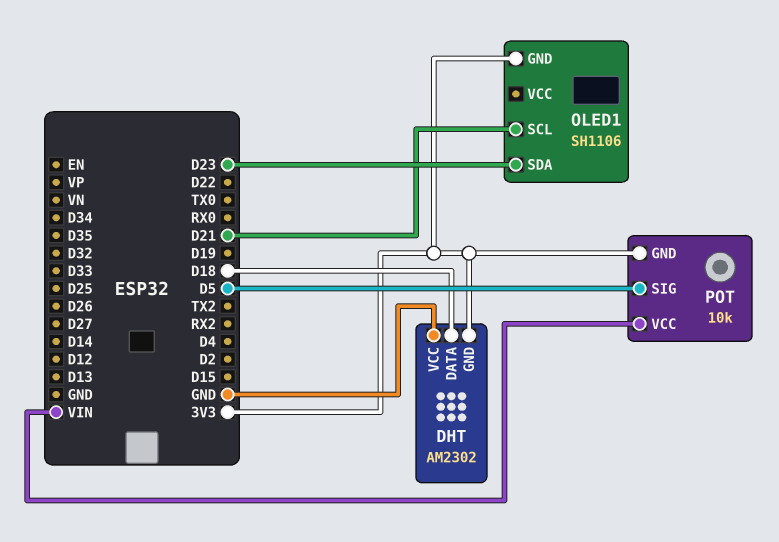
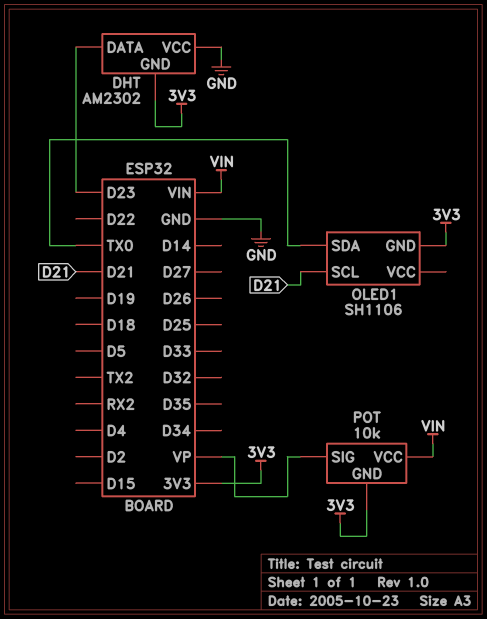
DHT pin DATA: D18 -> D23
OLED1 pin SDA: D23 -> TX0
POT pin SIG: D5 -> VP

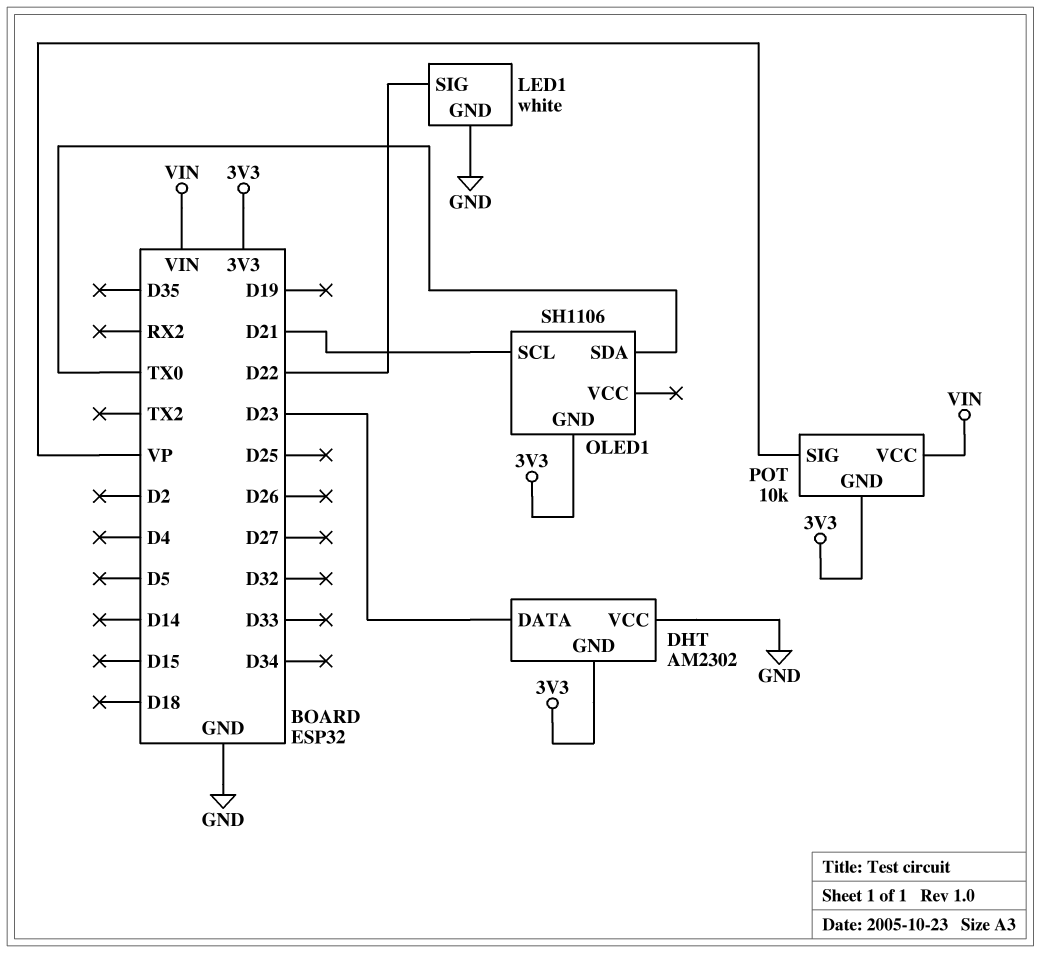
LED1: none -> white
LED1 pin GND: none -> GND
LED1 pin SIG: none -> D22

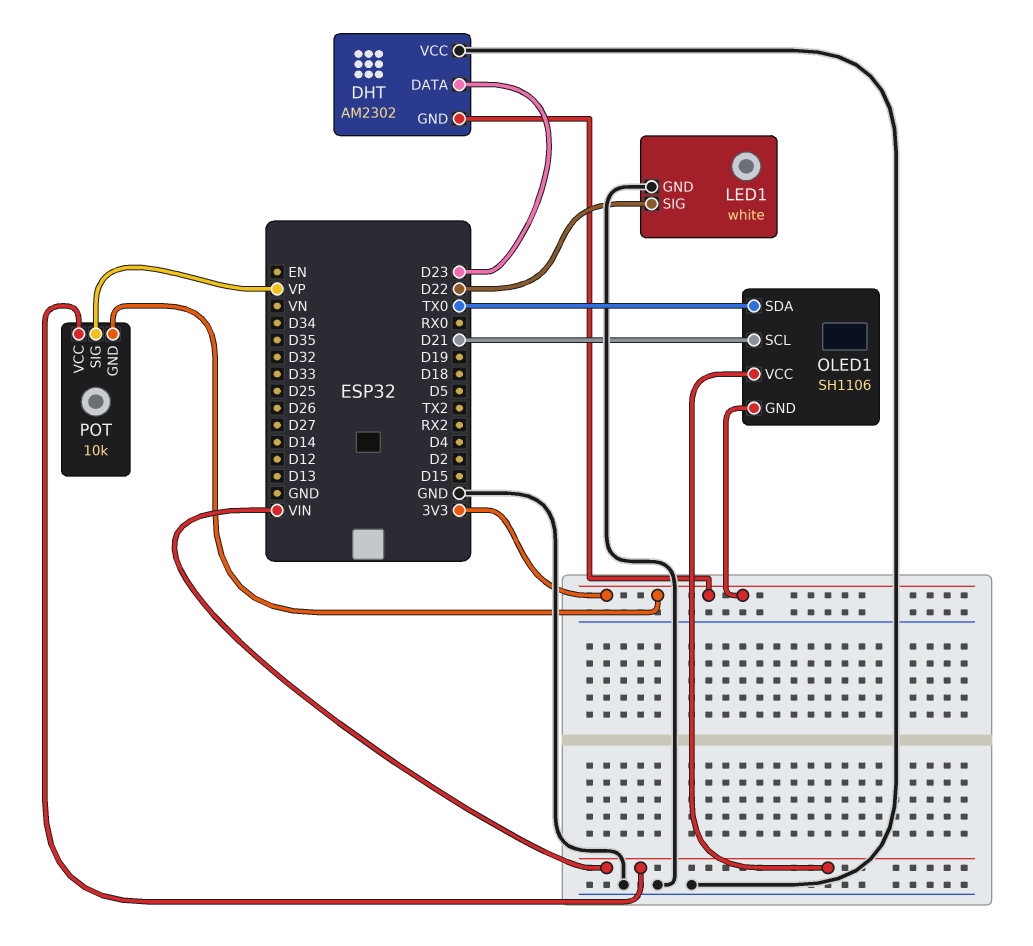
OLED1 pin VCC: none -> VIN

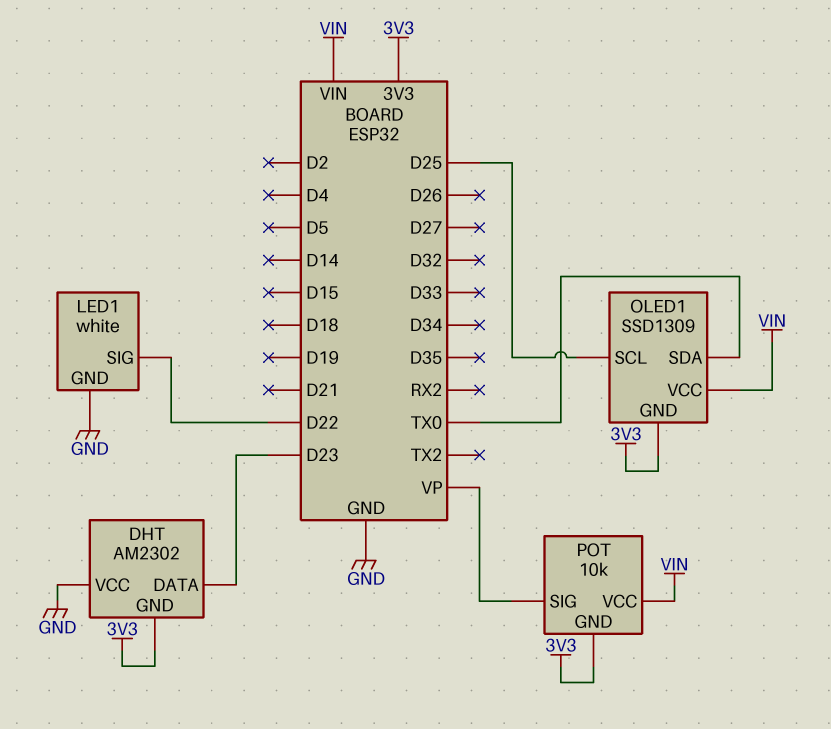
OLED1: SH1106 -> SSD1309
OLED1 pin SCL: D21 -> D25

